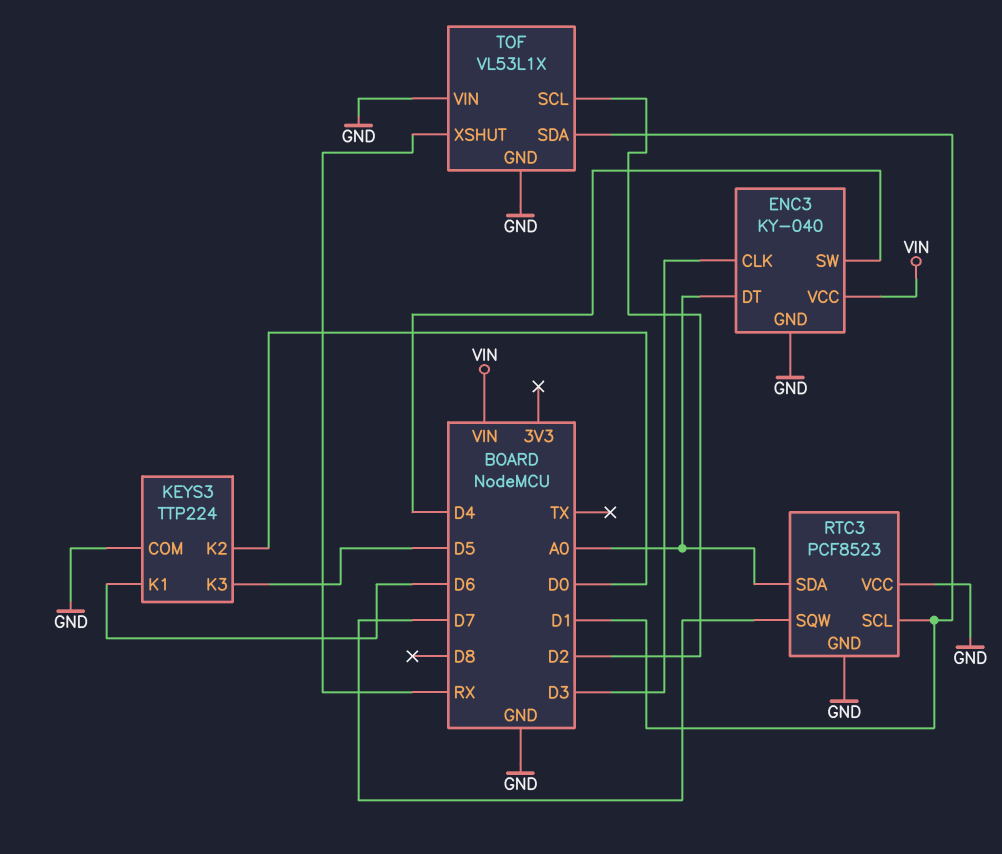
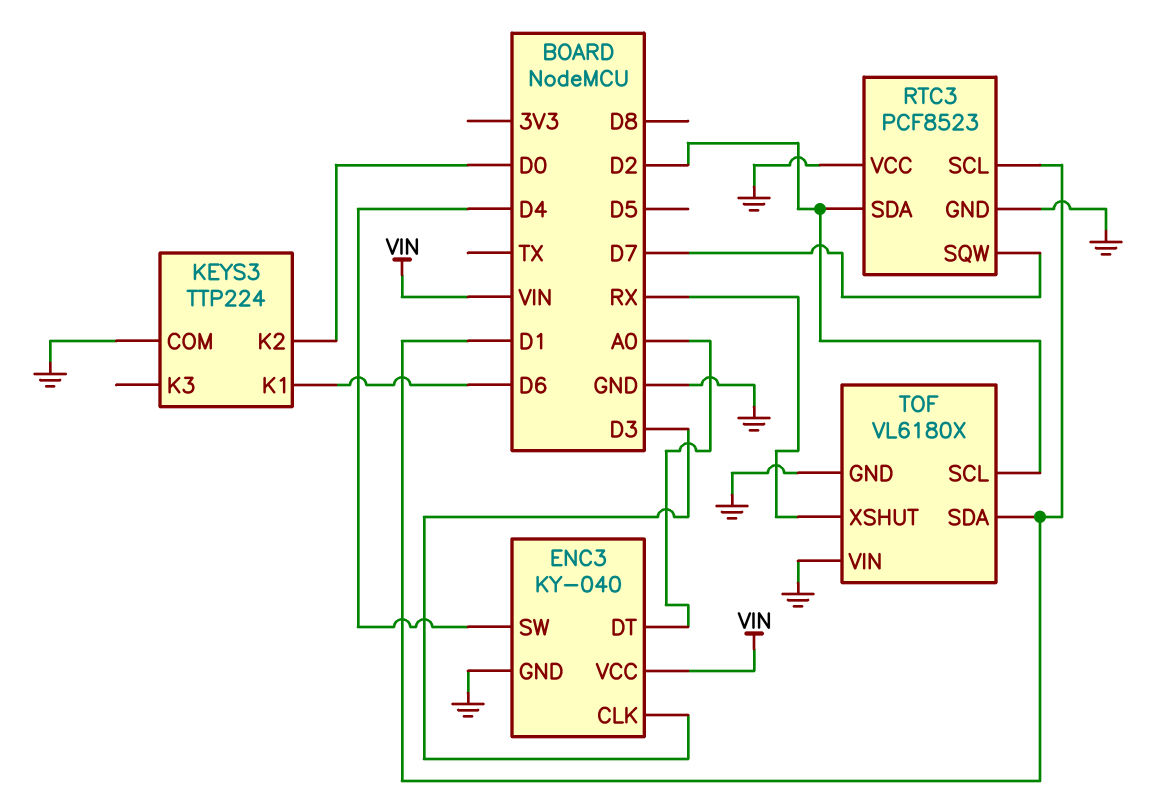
KEYS3 pin K3: D5 -> none
RTC3 pin SDA: A0 -> D2
TOF: VL53L1X -> VL6180X

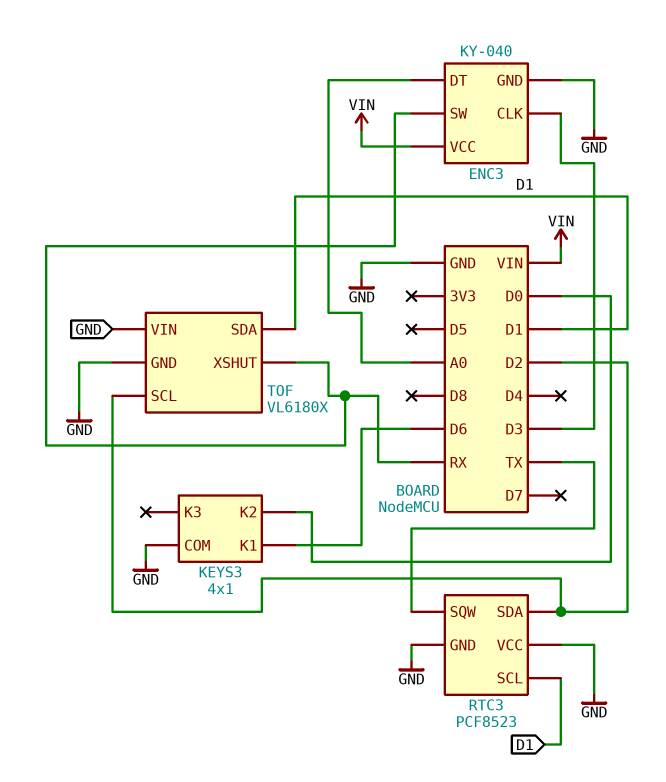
ENC3 pin SW: D4 -> RX
KEYS3: TTP224 -> 4x1
RTC3 pin SQW: D7 -> TX

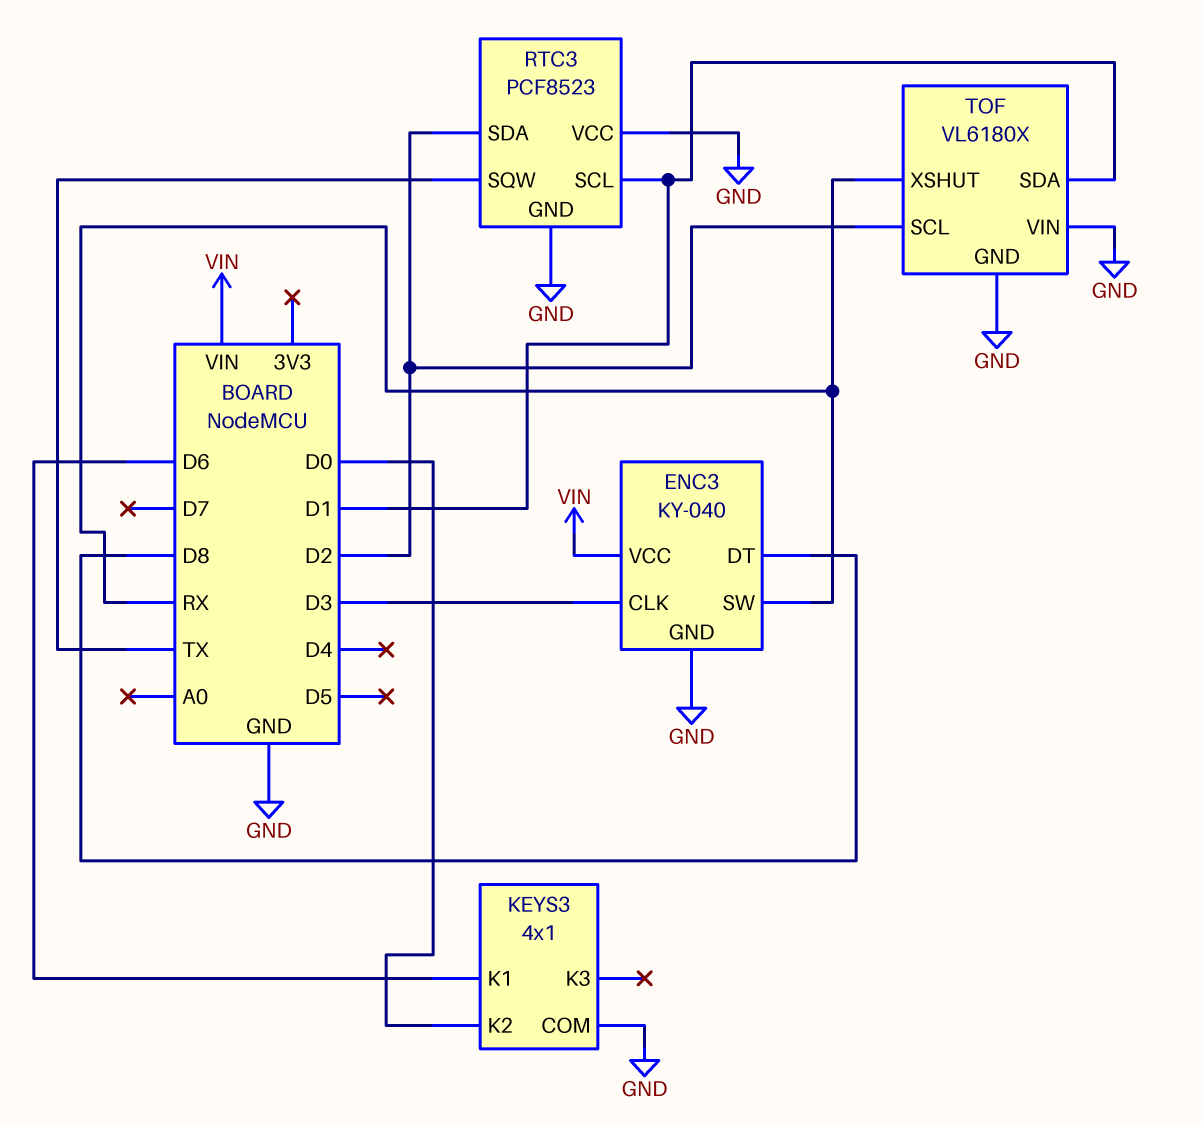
ENC3 pin DT: A0 -> D8

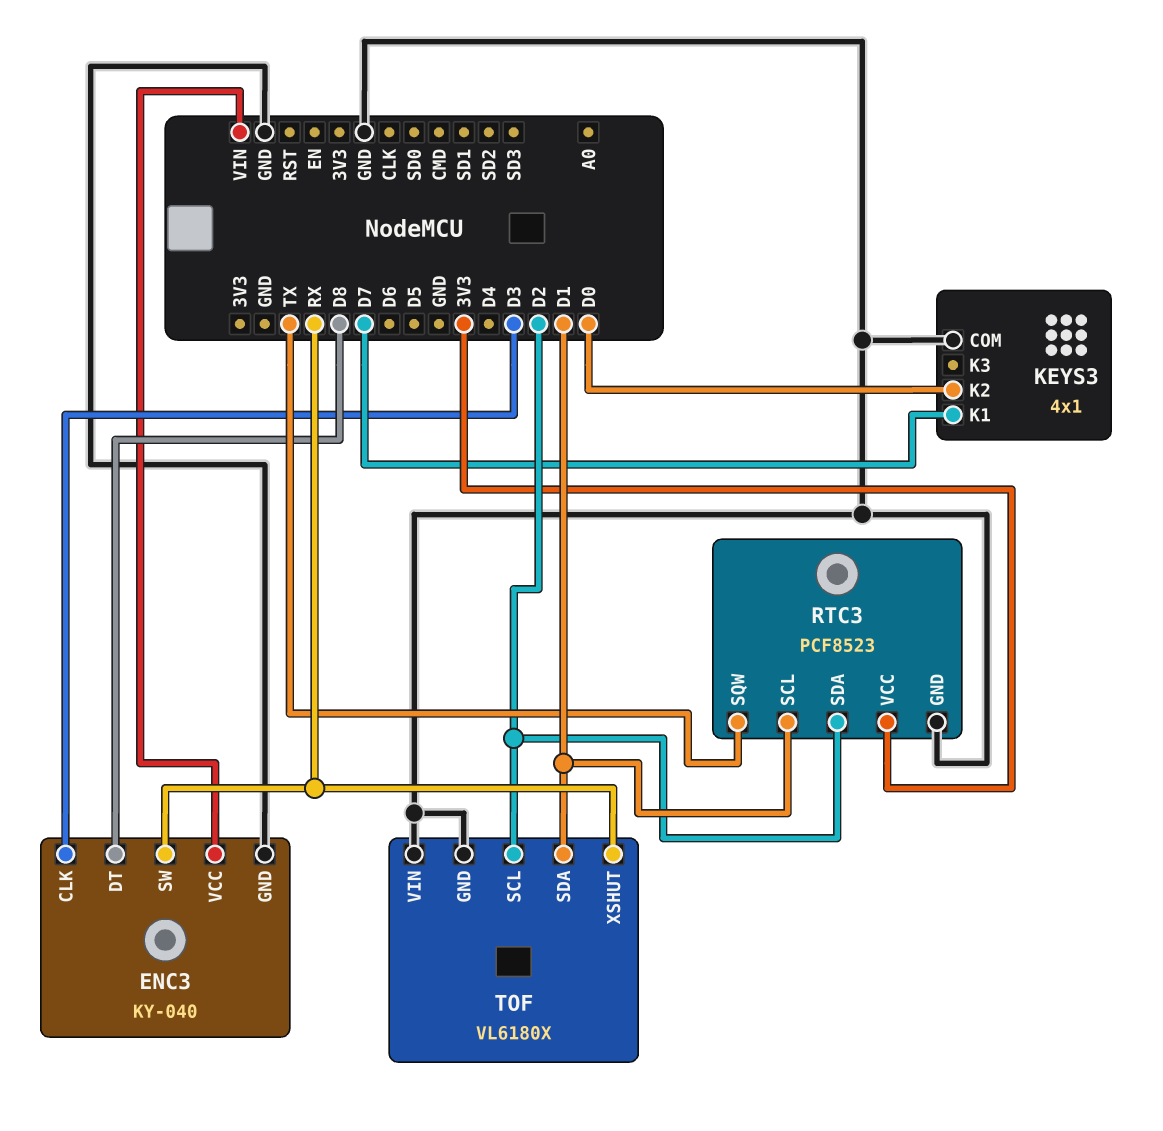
KEYS3 pin K1: D6 -> D7
RTC3 pin VCC: GND -> 3V3

